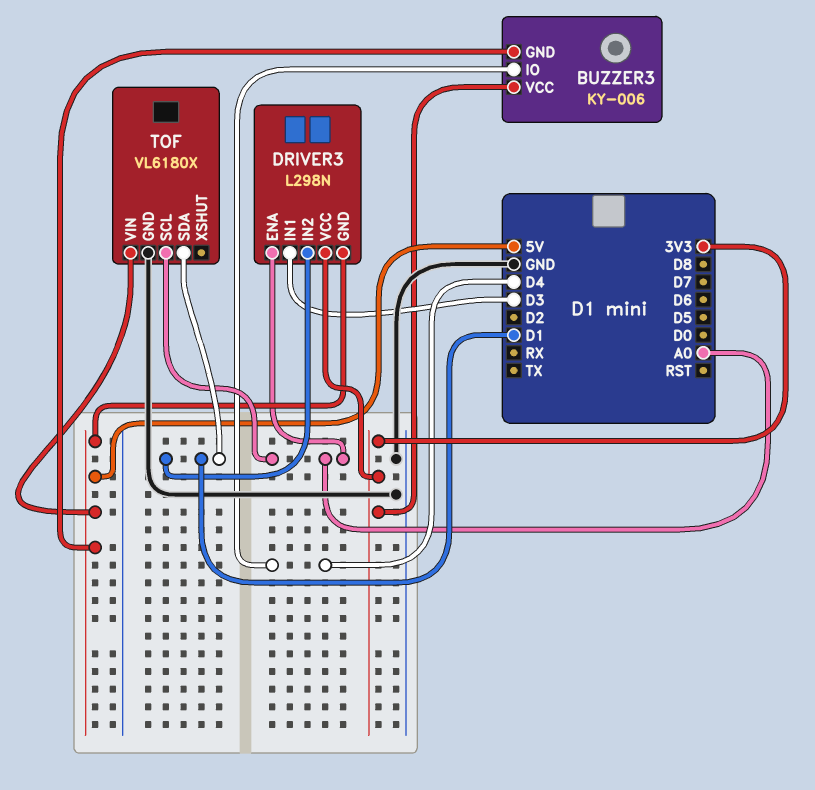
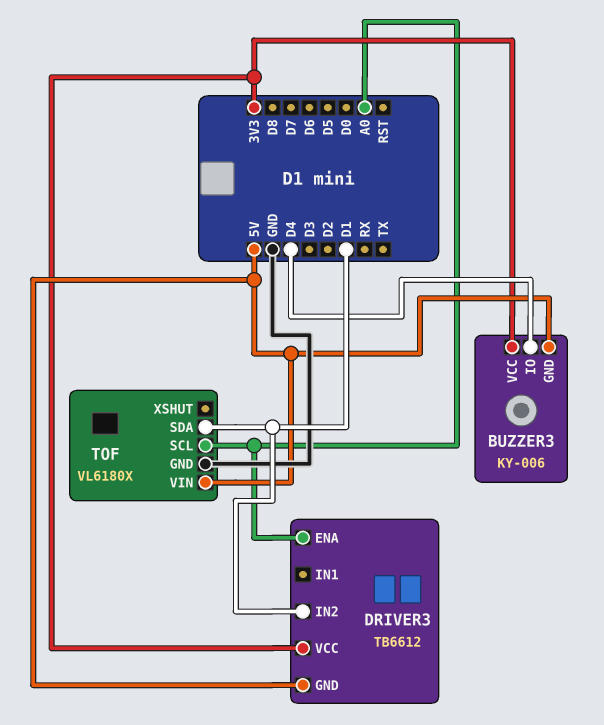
DRIVER3: L298N -> TB6612
DRIVER3 pin IN1: D3 -> none

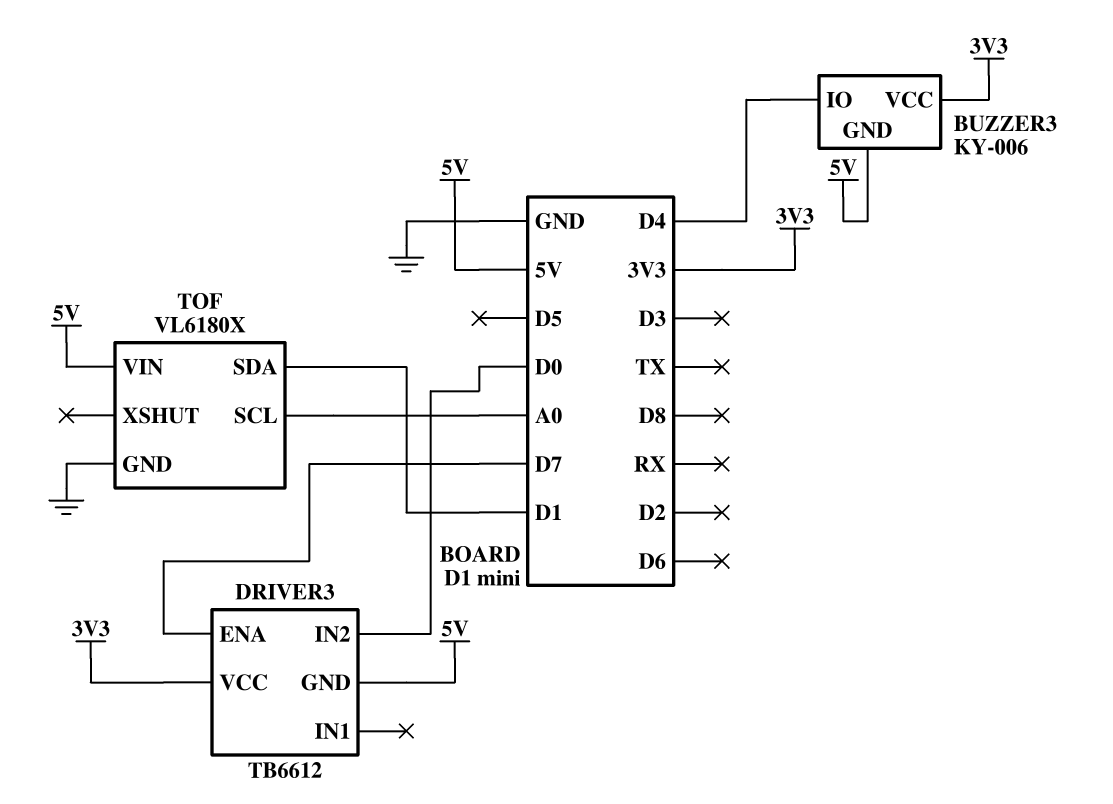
DRIVER3 pin ENA: A0 -> D7
DRIVER3 pin IN2: D1 -> D0

